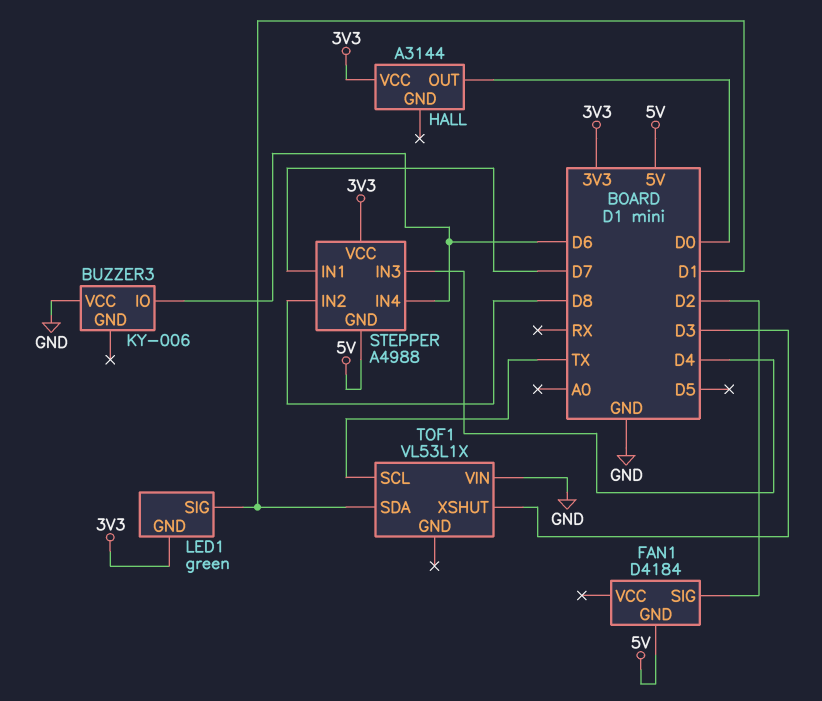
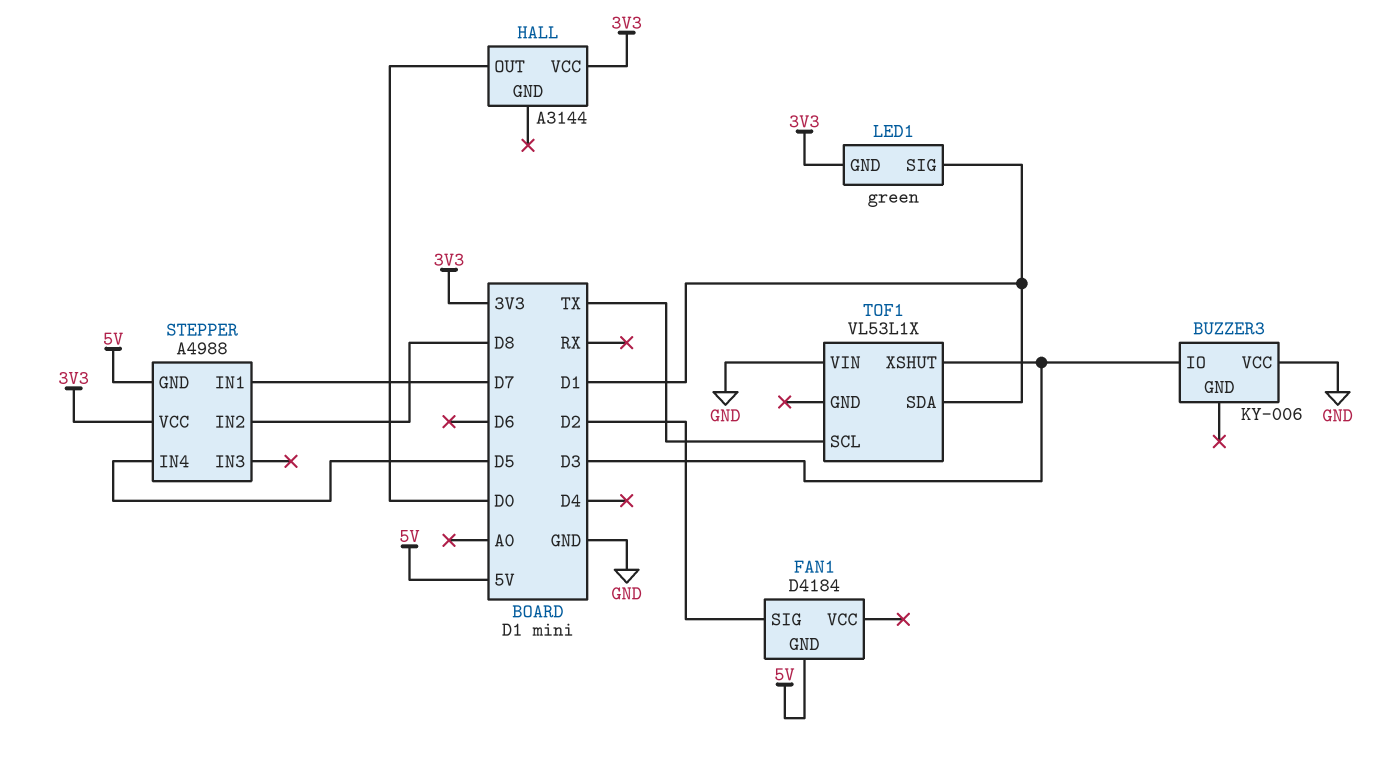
BUZZER3 pin IO: D6 -> D3
STEPPER pin IN3: D4 -> none
STEPPER pin IN4: D6 -> D5

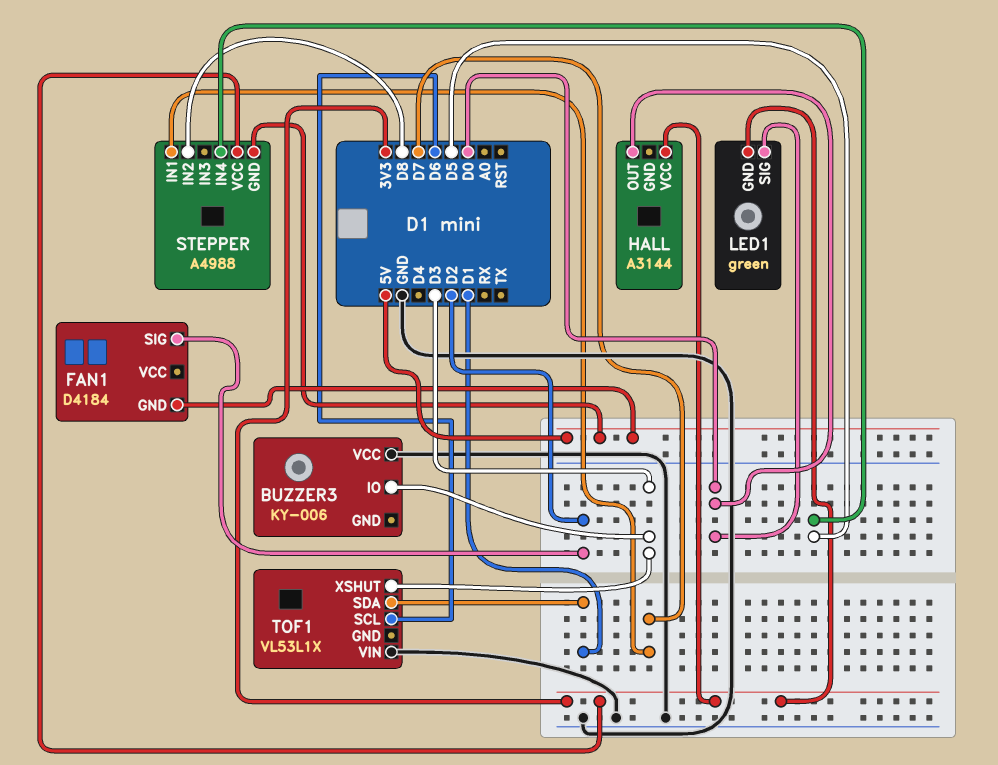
LED1 pin SIG: D1 -> D0
TOF1 pin SCL: TX -> D6

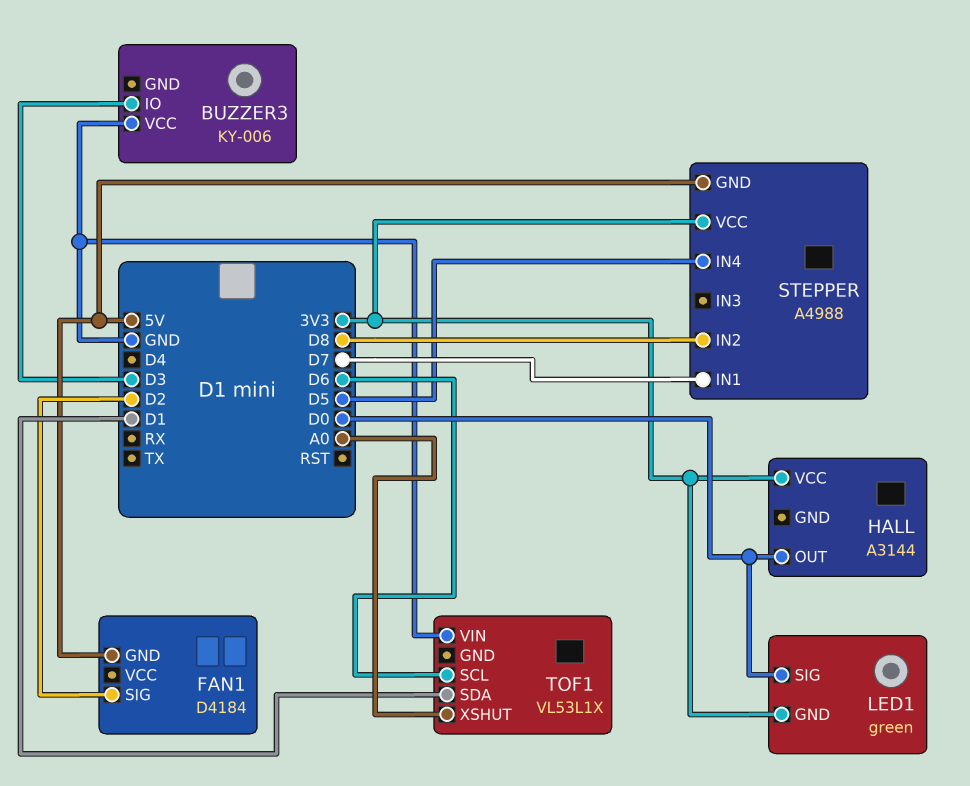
TOF1 pin XSHUT: D3 -> A0

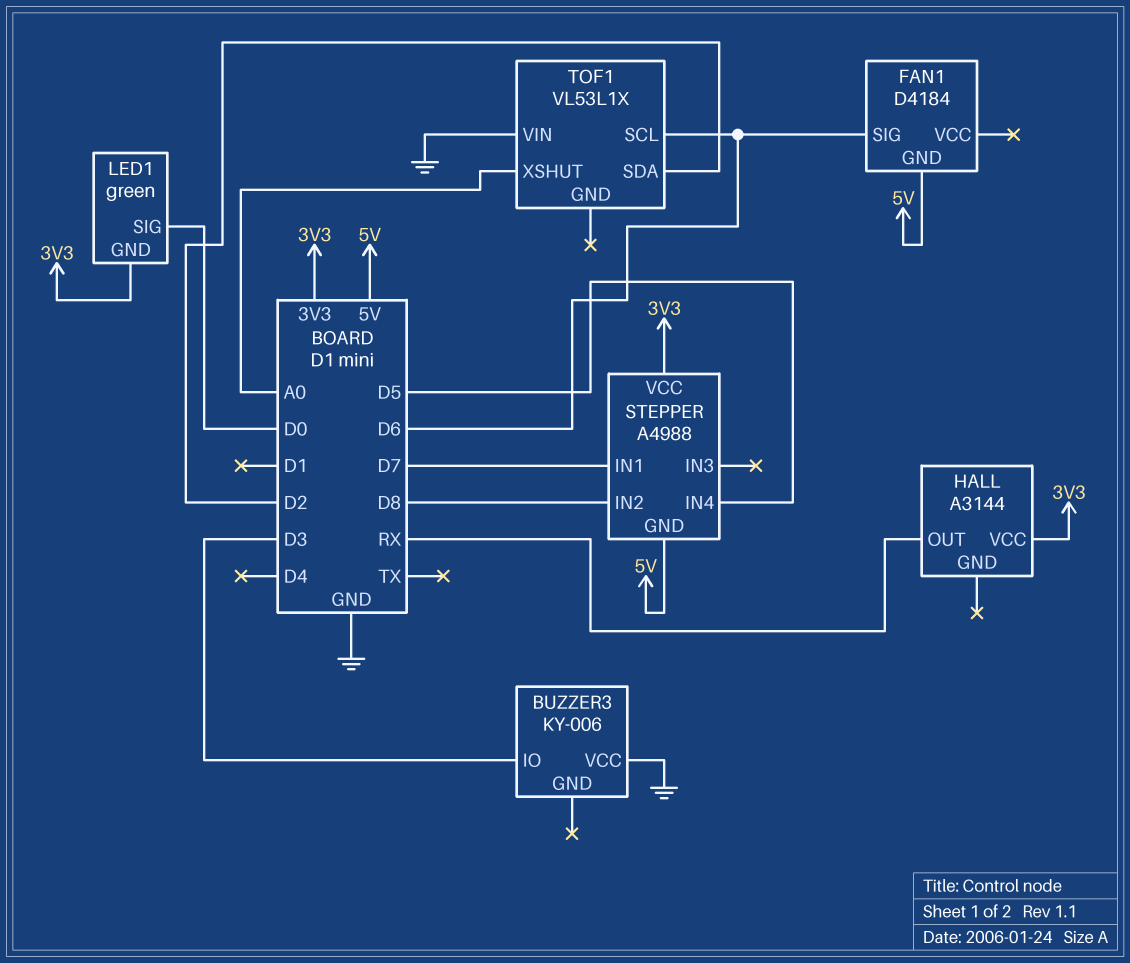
FAN1 pin SIG: D2 -> D6
HALL pin OUT: D0 -> RX
TOF1 pin SDA: D1 -> D2

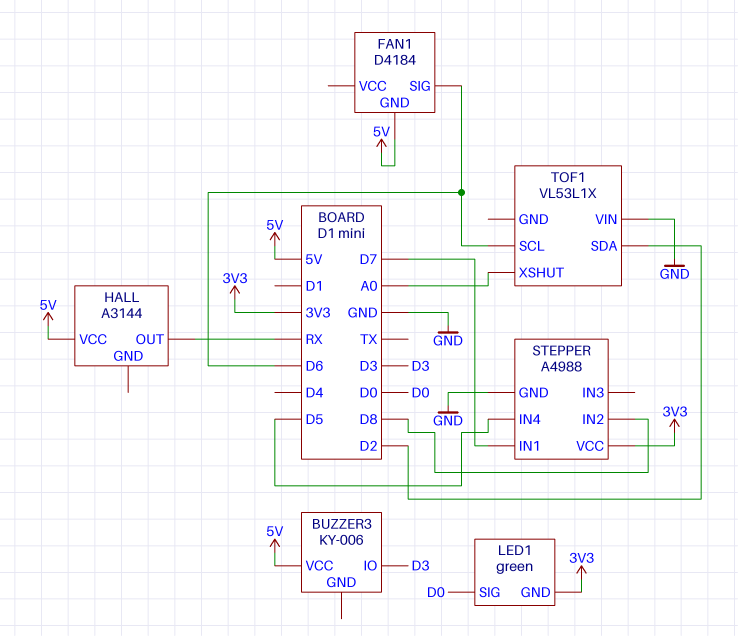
BUZZER3 pin VCC: GND -> 5V
HALL pin VCC: 3V3 -> 5V
STEPPER pin GND: 5V -> GND

